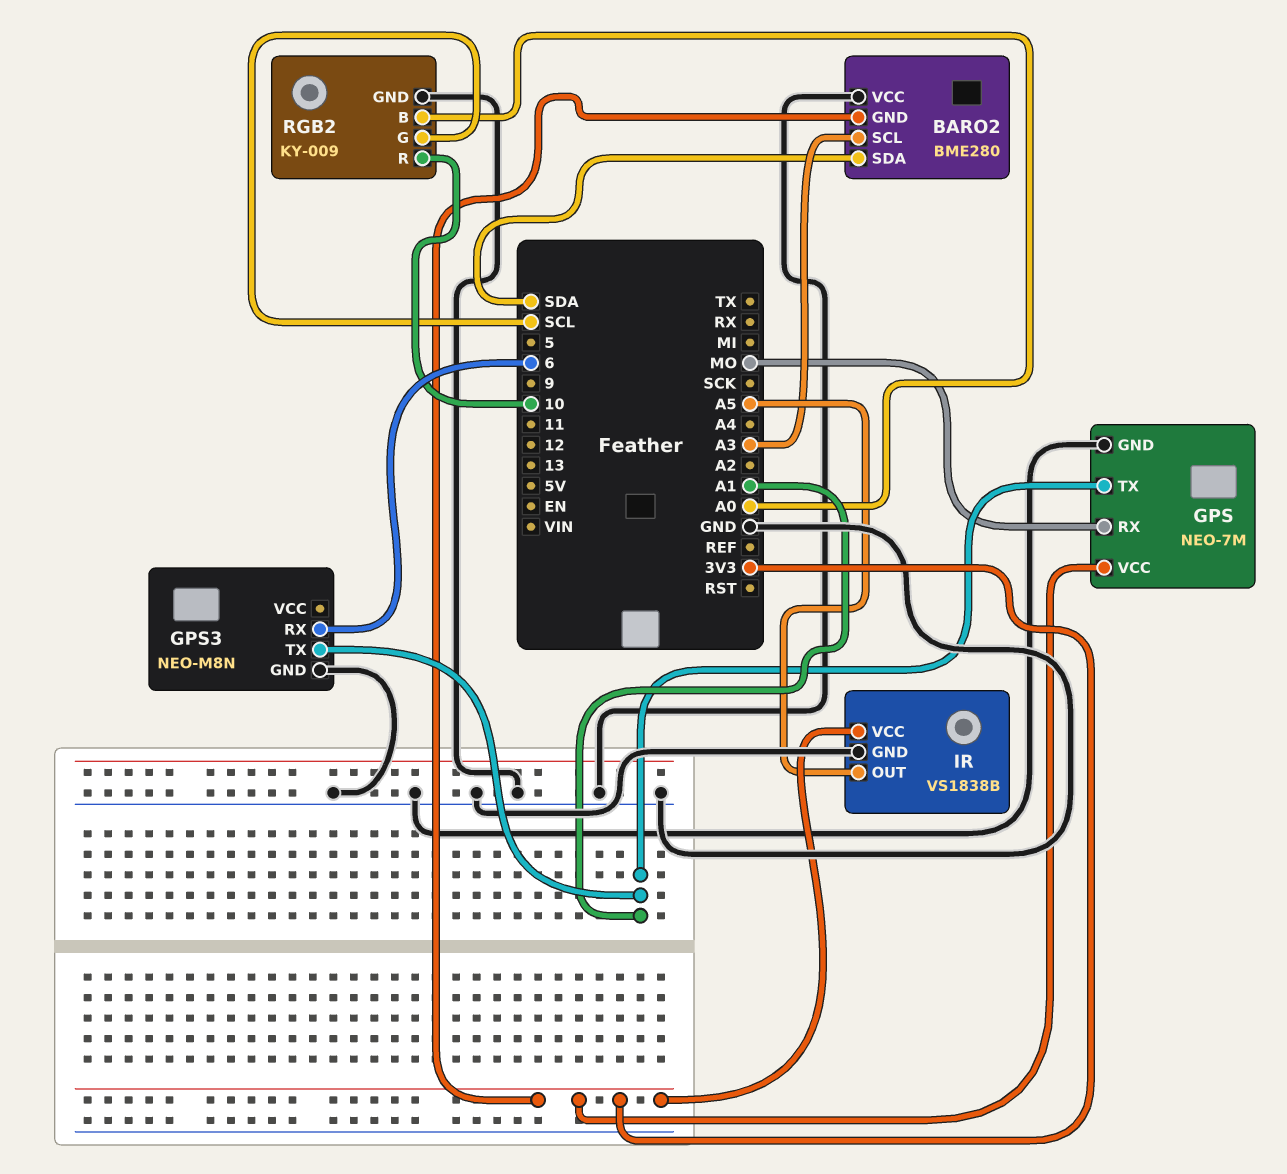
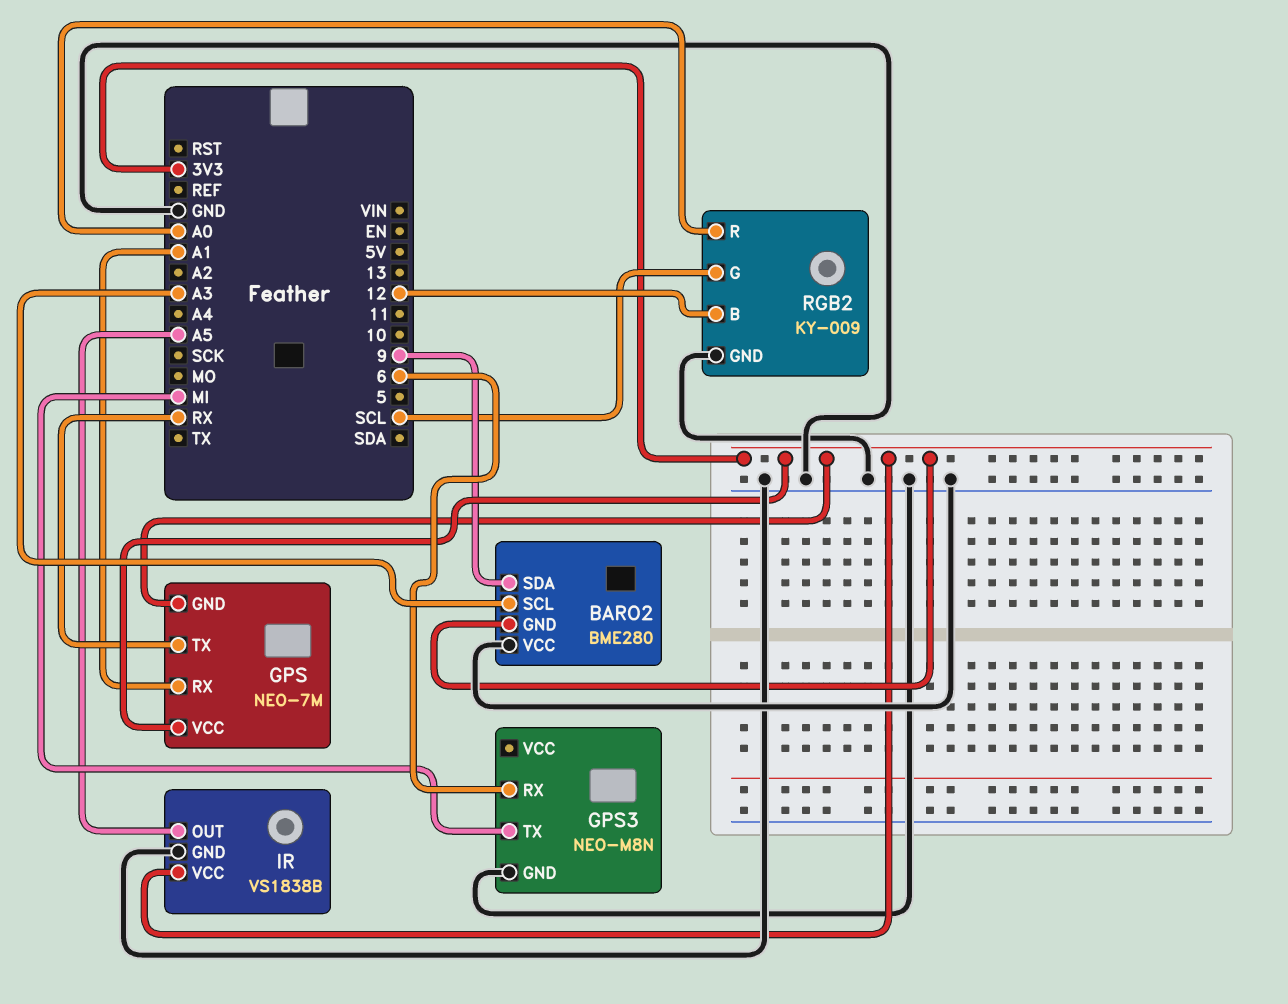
BARO2 pin SDA: SDA -> 9
GPS pin GND: GND -> 3V3
GPS pin RX: MO -> A1
GPS pin TX: A1 -> RX
GPS3 pin TX: A1 -> MI
RGB2 pin B: A0 -> 12
RGB2 pin R: 10 -> A0

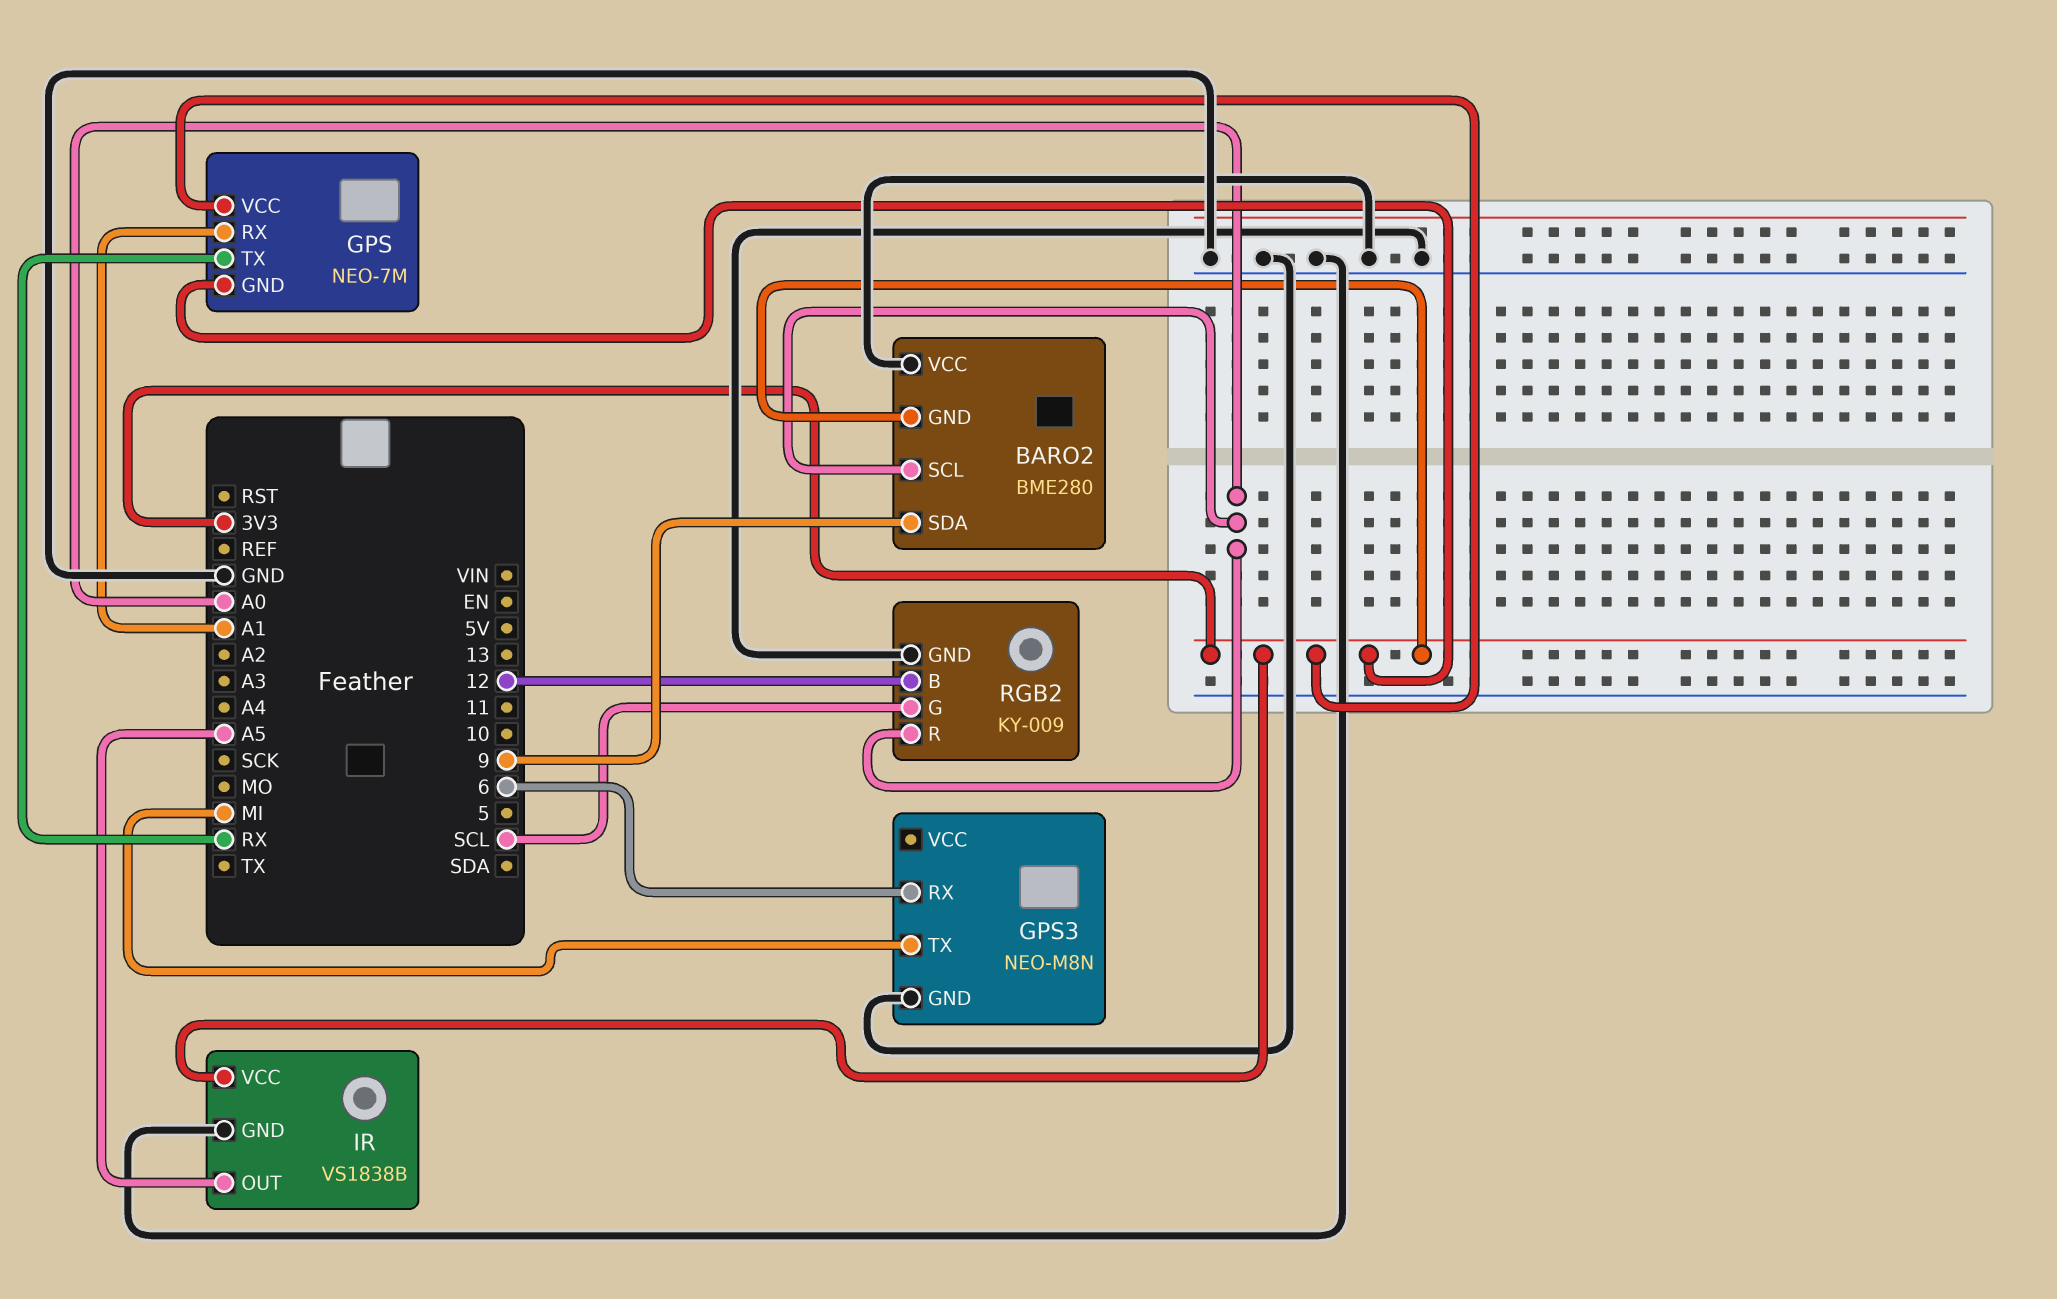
BARO2 pin SCL: A3 -> A0

